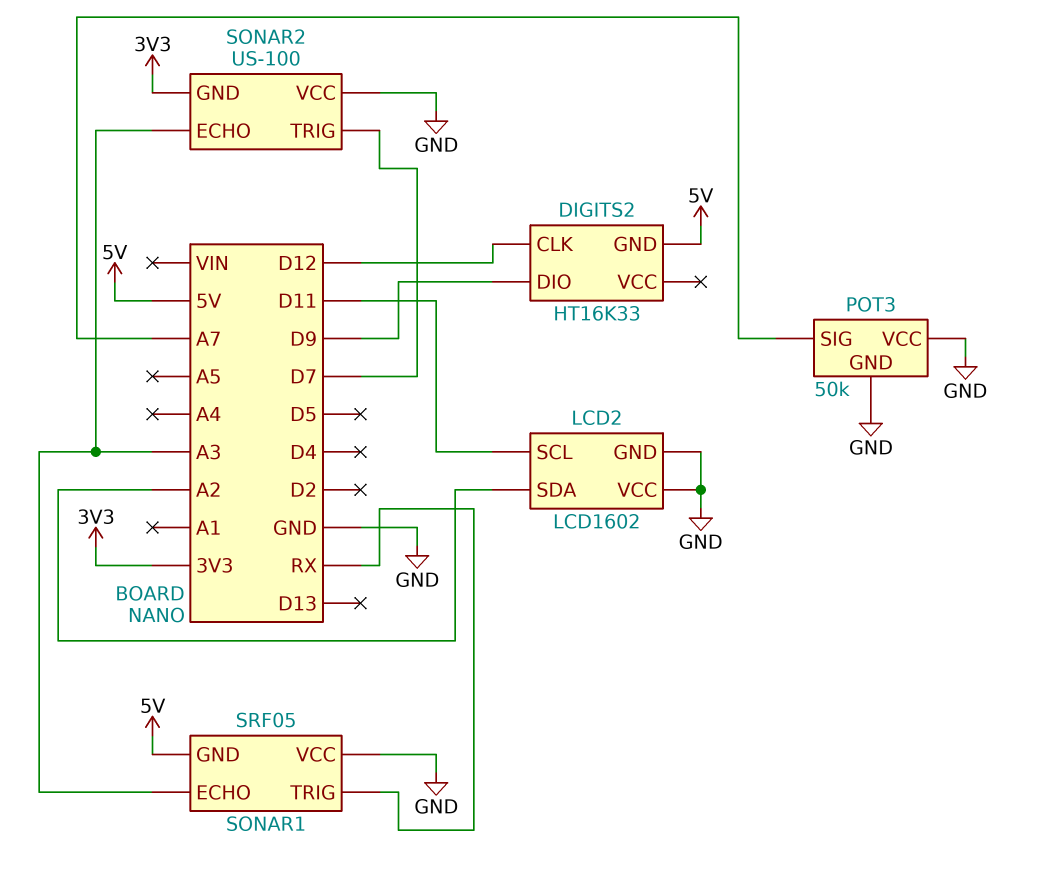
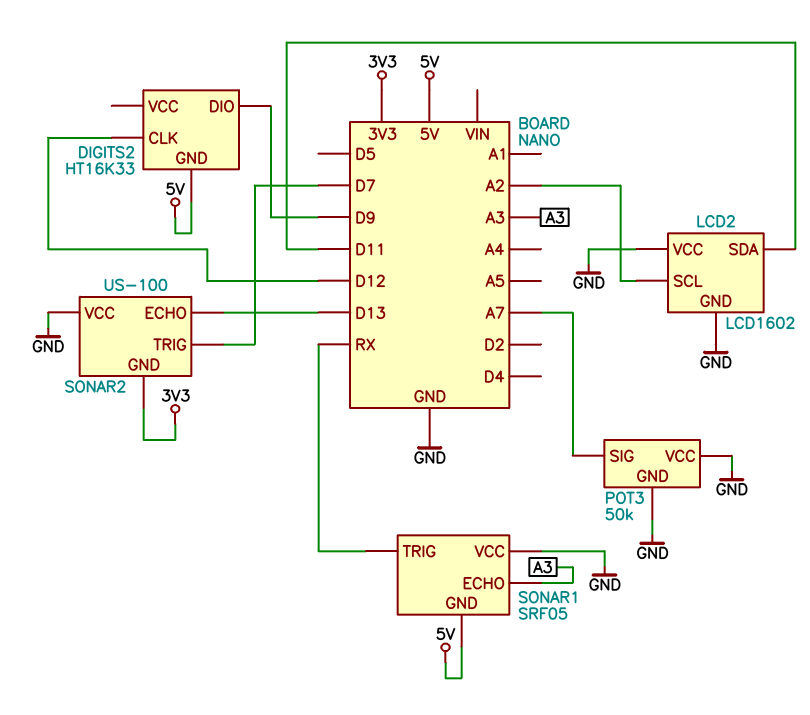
LCD2 pin SCL: D11 -> A2
LCD2 pin SDA: A2 -> D11
SONAR2 pin ECHO: A3 -> D13

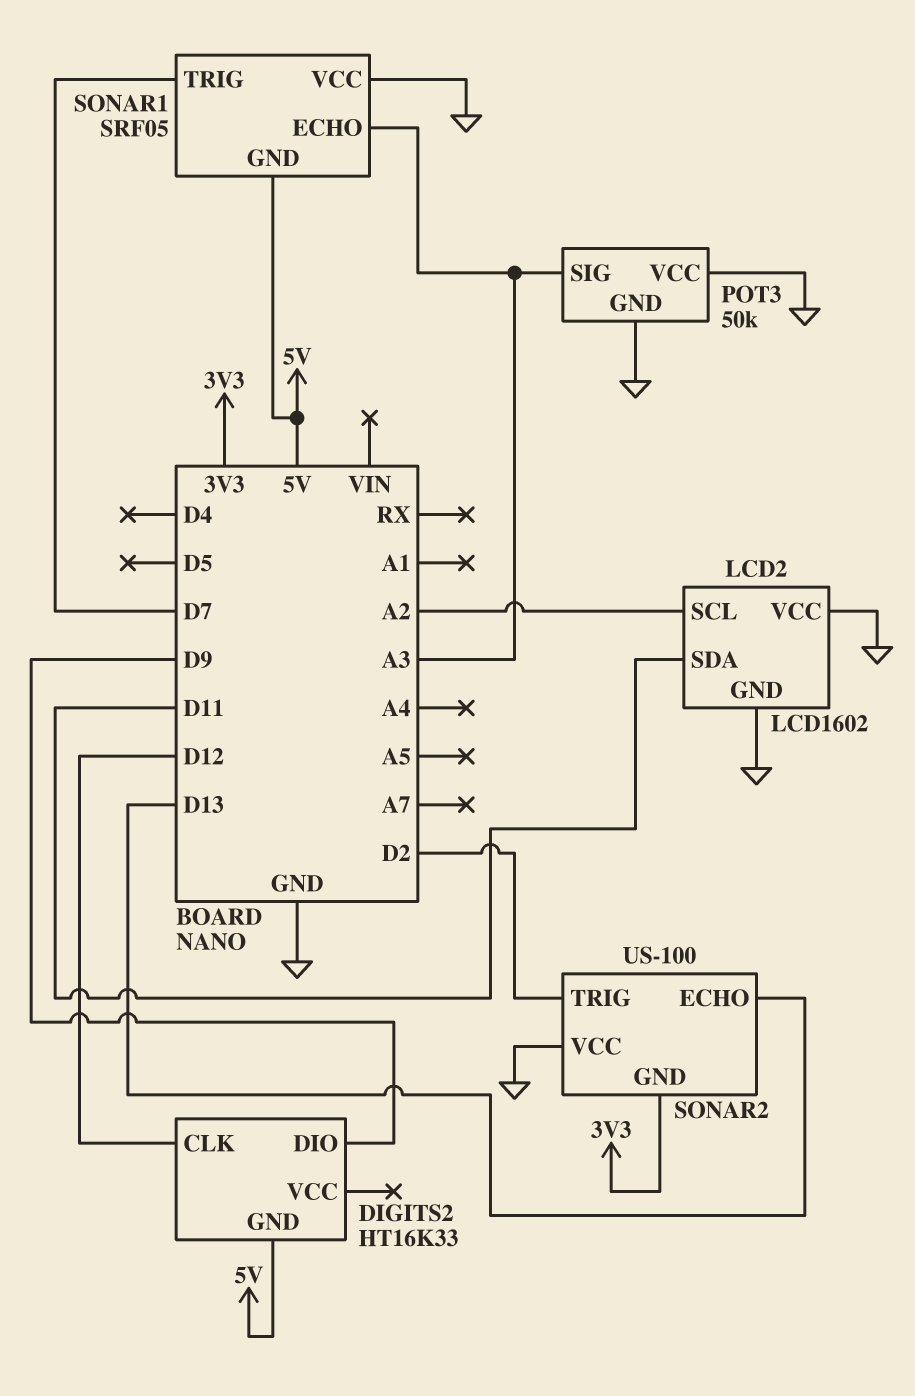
POT3 pin SIG: A7 -> A3
SONAR1 pin TRIG: RX -> D7
SONAR2 pin TRIG: D7 -> D2

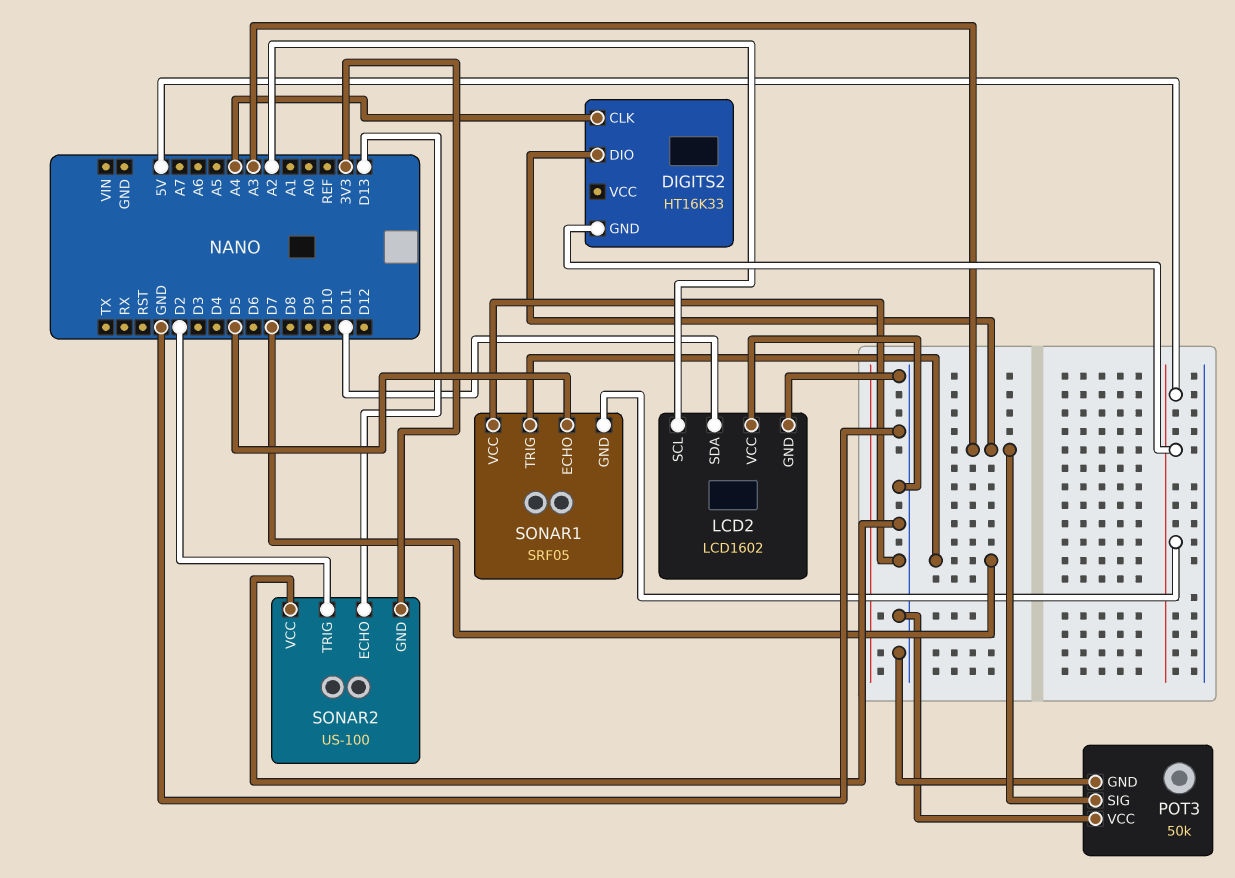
DIGITS2 pin CLK: D12 -> A4
DIGITS2 pin DIO: D9 -> A3
SONAR1 pin ECHO: A3 -> D5

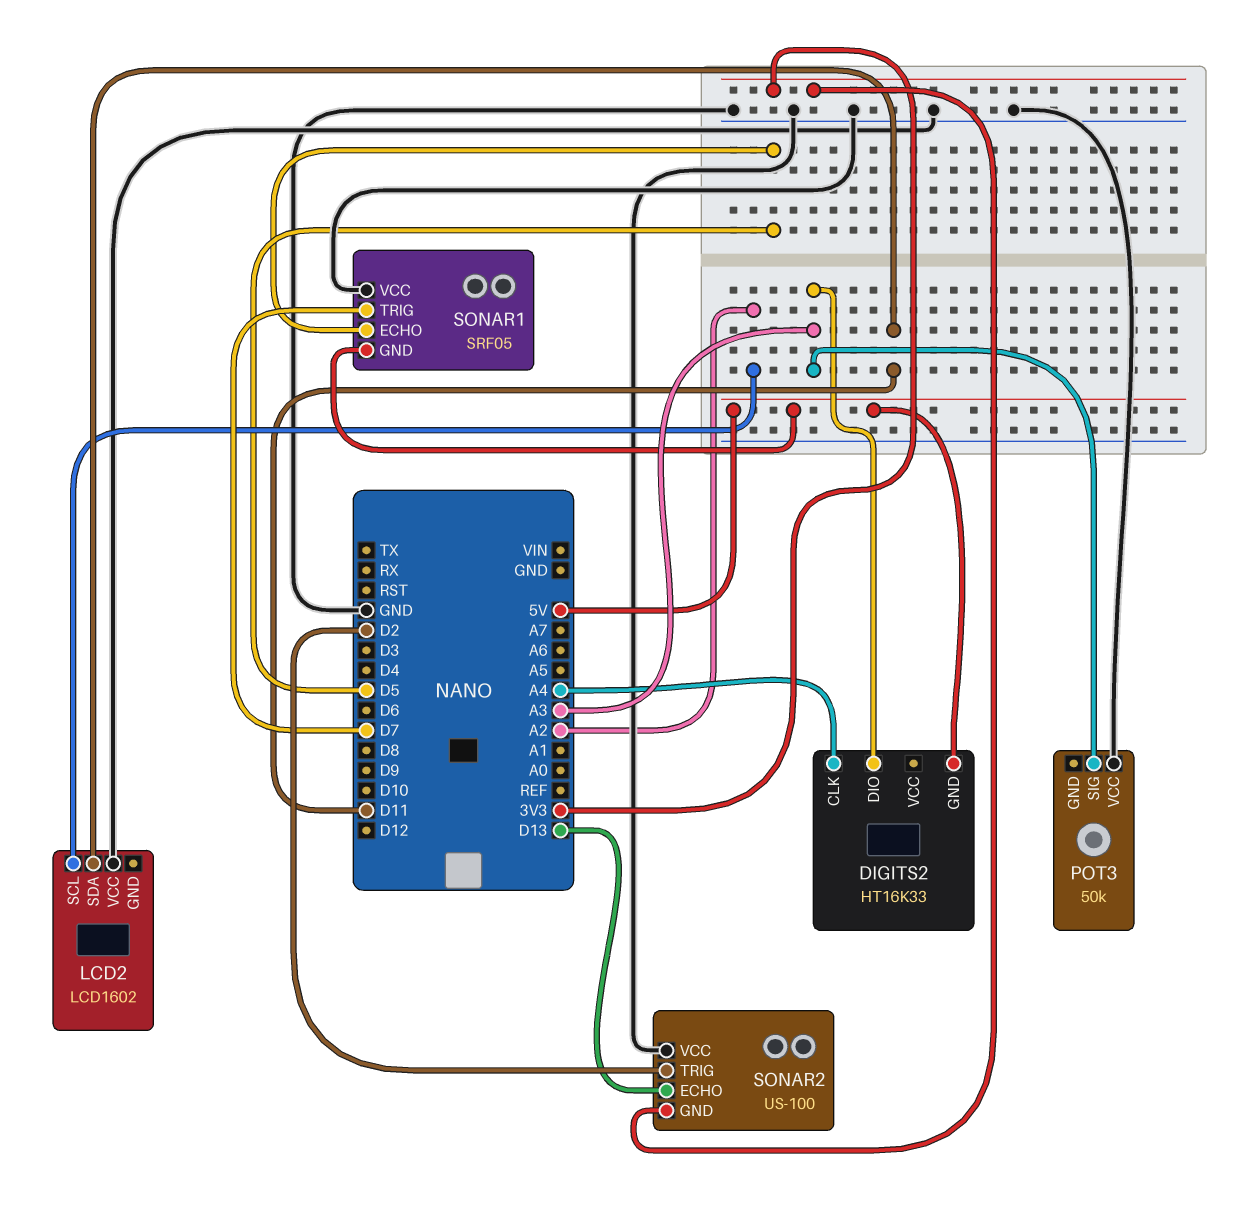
LCD2 pin GND: GND -> none
POT3 pin GND: GND -> none

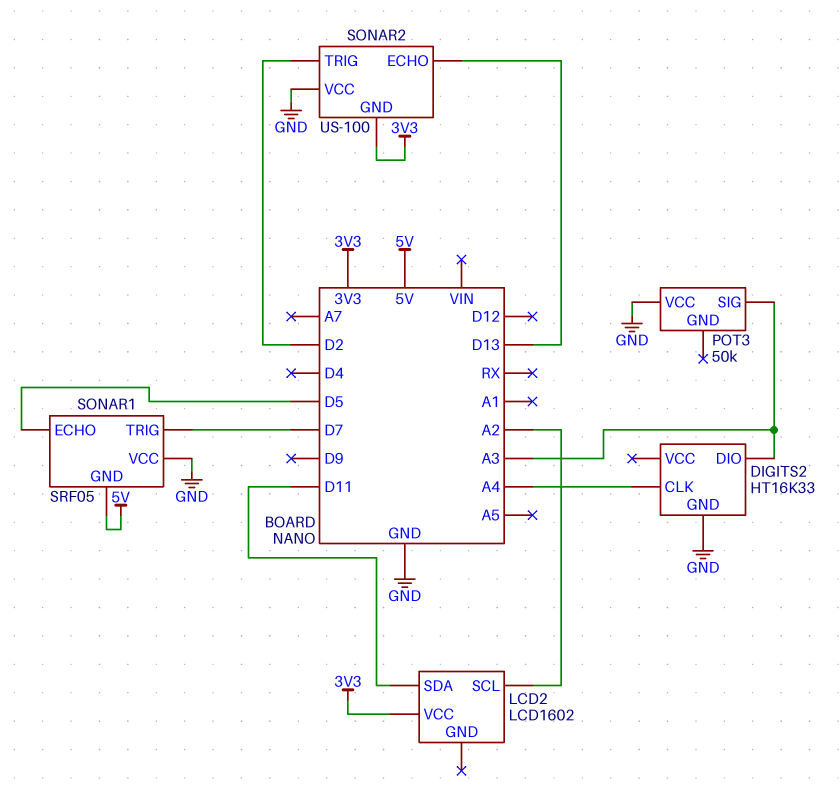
DIGITS2 pin GND: 5V -> GND
LCD2 pin VCC: GND -> 3V3

